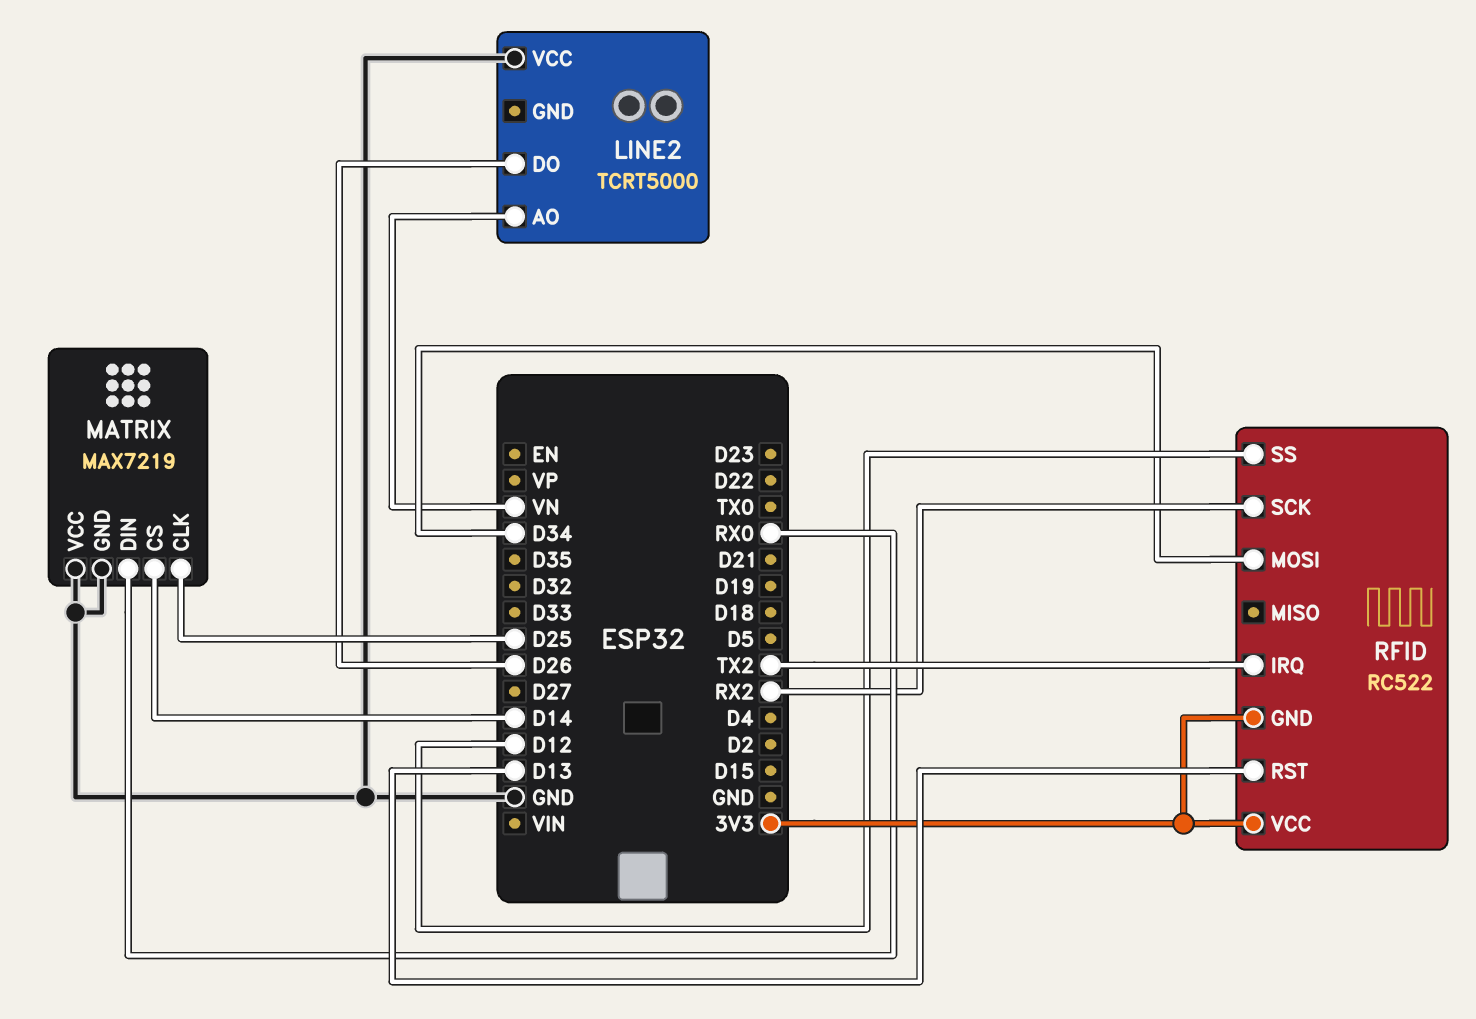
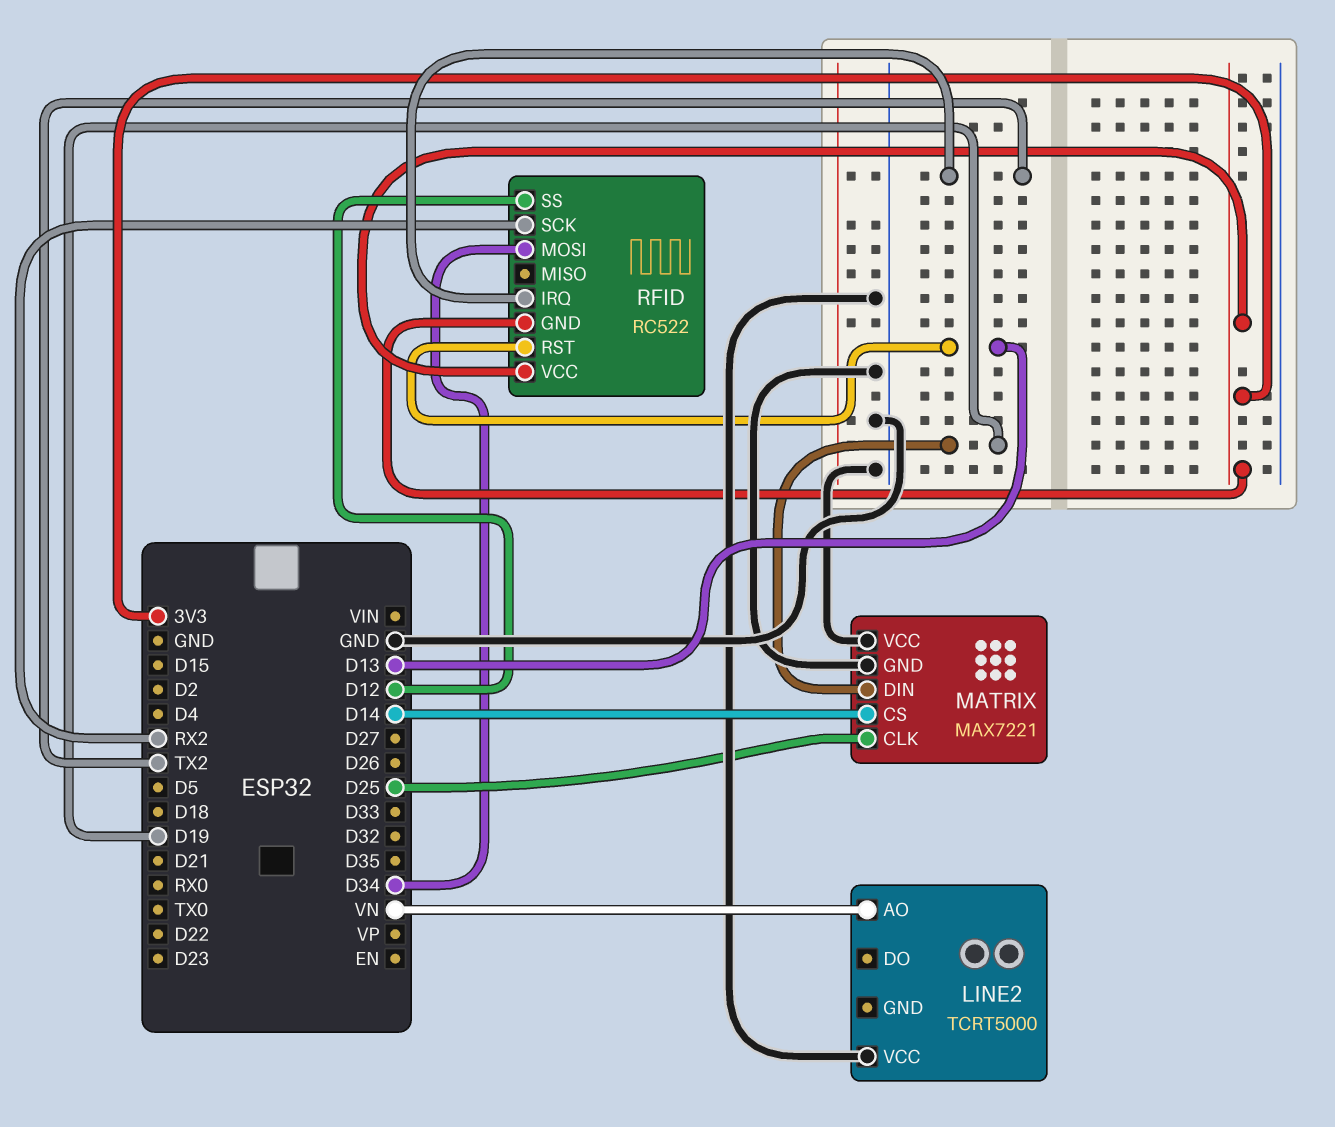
LINE2 pin DO: D26 -> none
MATRIX: MAX7219 -> MAX7221
MATRIX pin DIN: RX0 -> D19

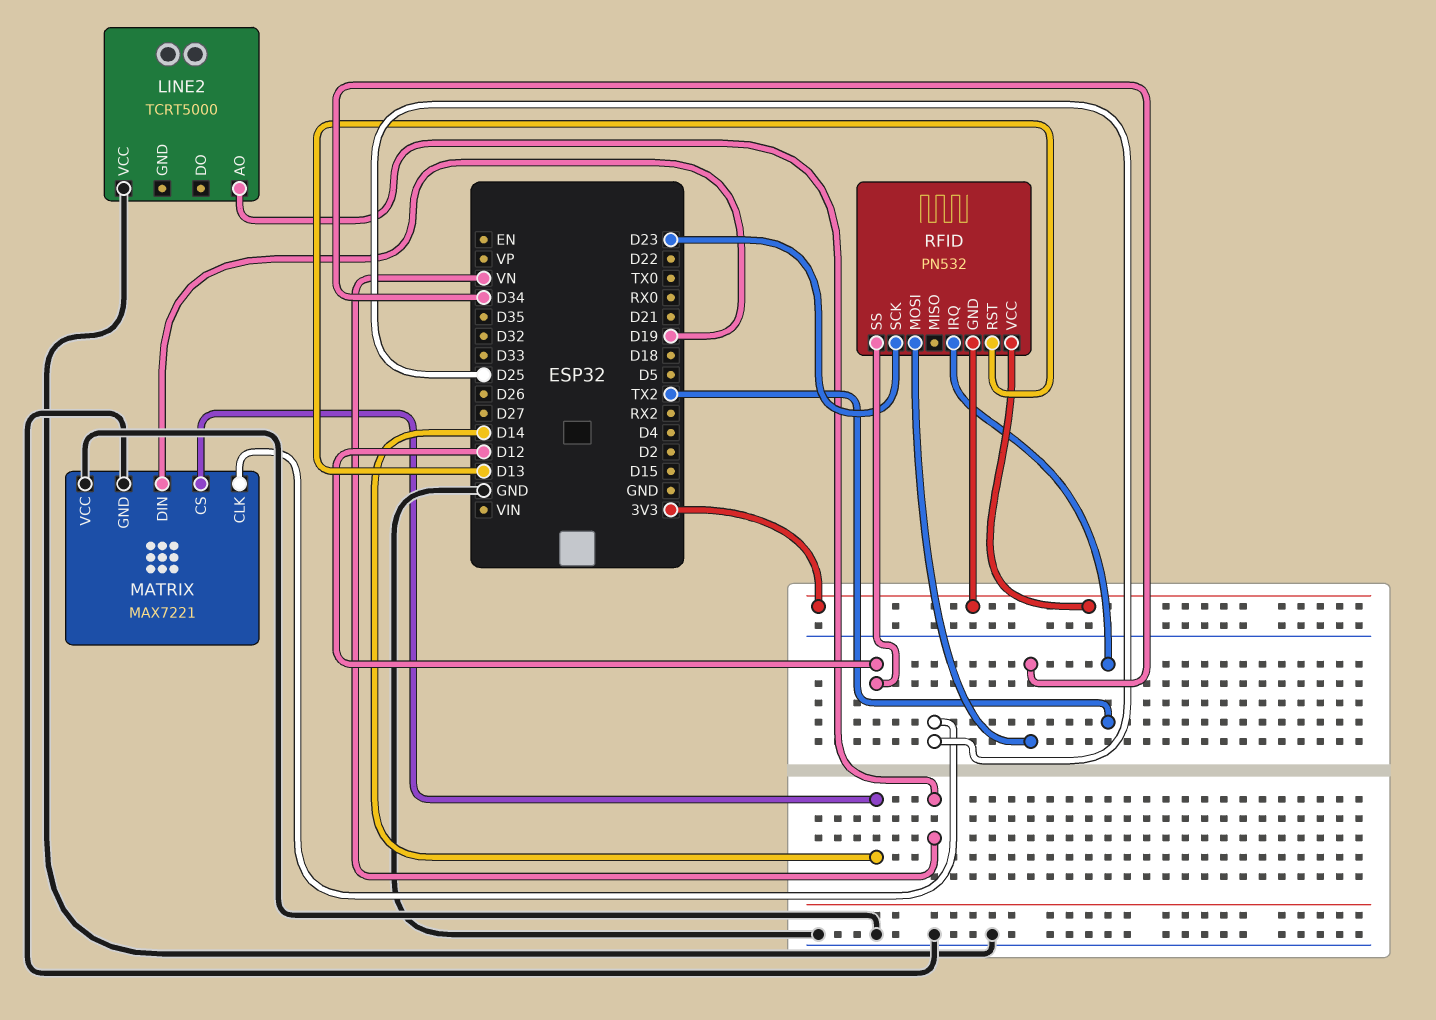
RFID: RC522 -> PN532
RFID pin SCK: RX2 -> D23

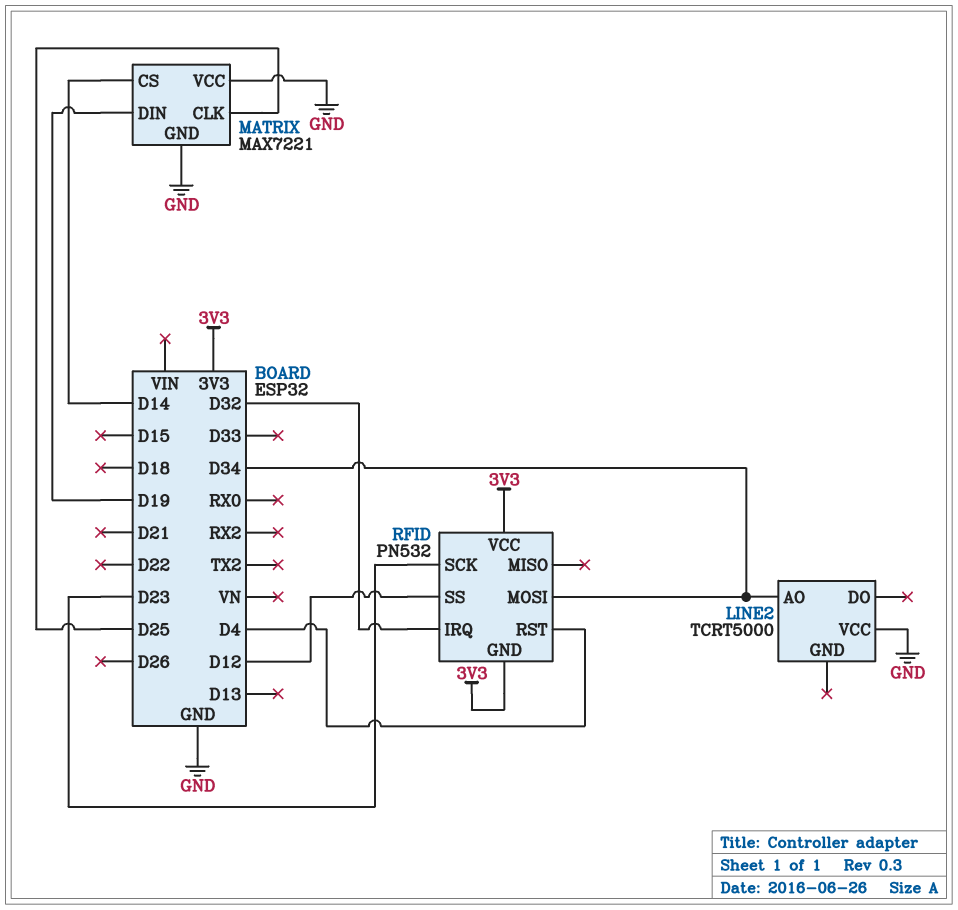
LINE2 pin AO: VN -> D34
RFID pin IRQ: TX2 -> D32
RFID pin RST: D13 -> D4

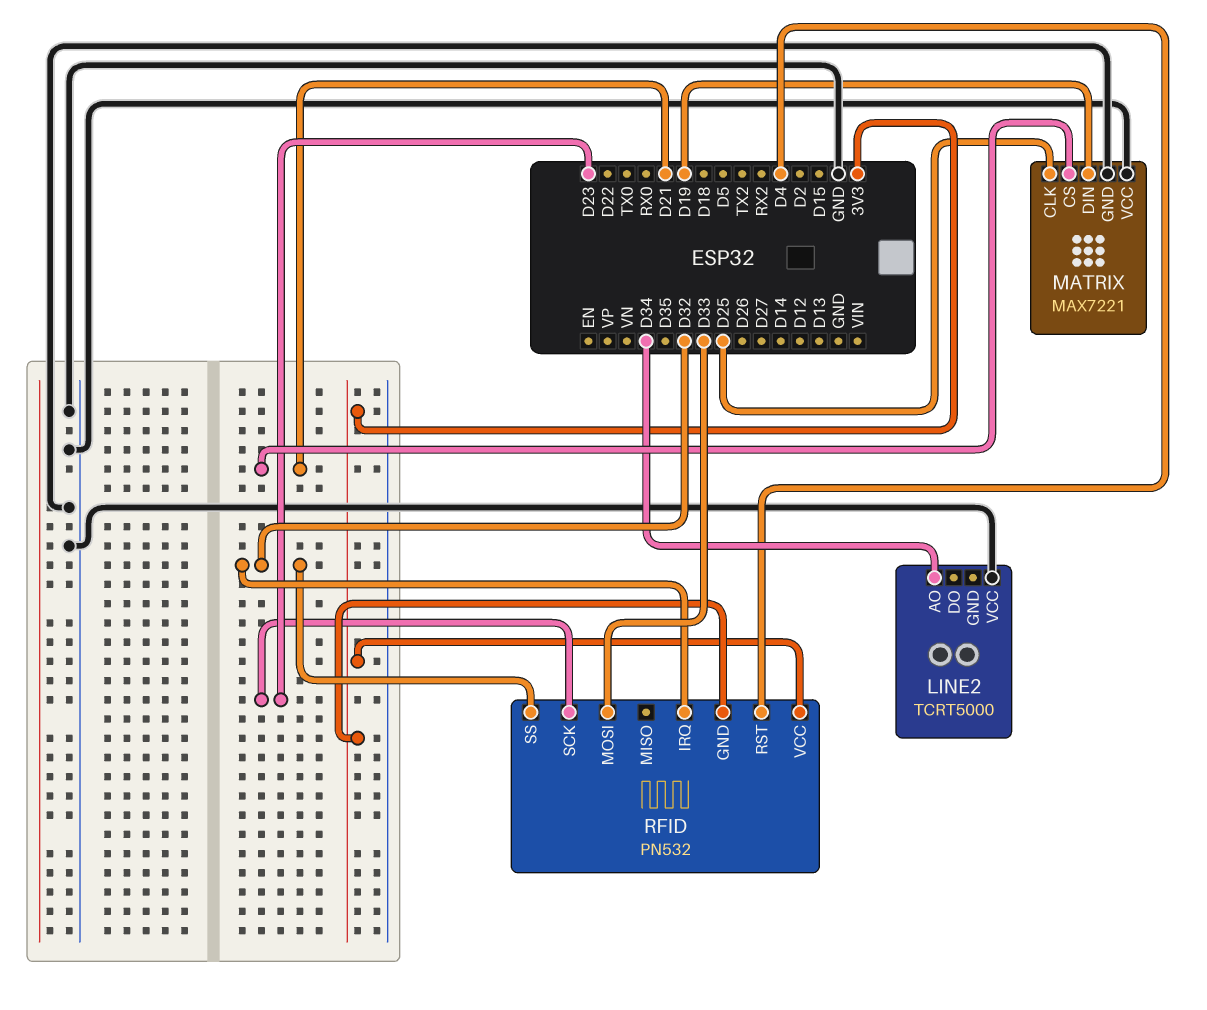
MATRIX pin CS: D14 -> D21
RFID pin MOSI: D34 -> D33
RFID pin SS: D12 -> D32

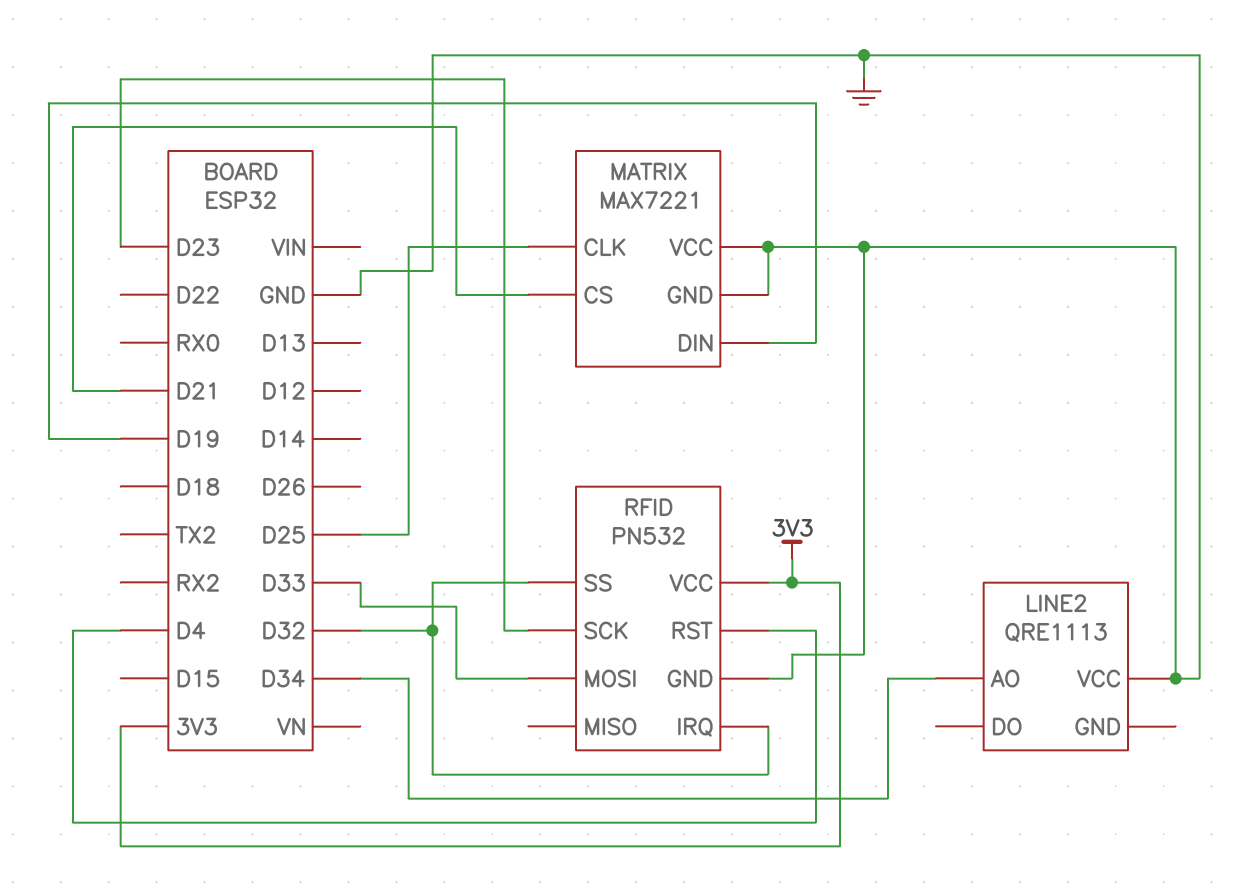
LINE2: TCRT5000 -> QRE1113
RFID pin GND: 3V3 -> GND

